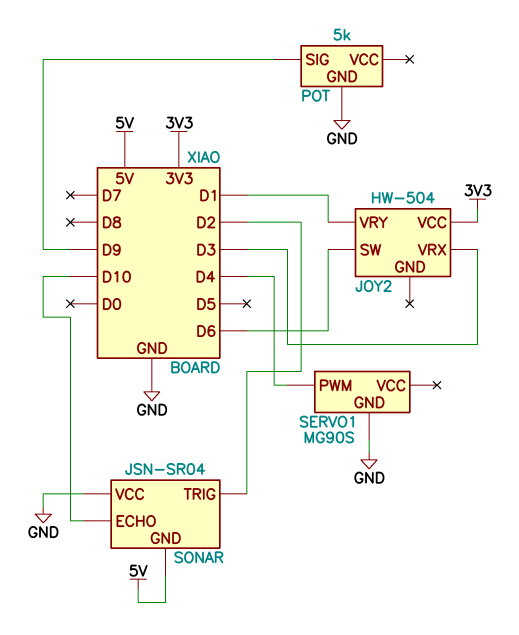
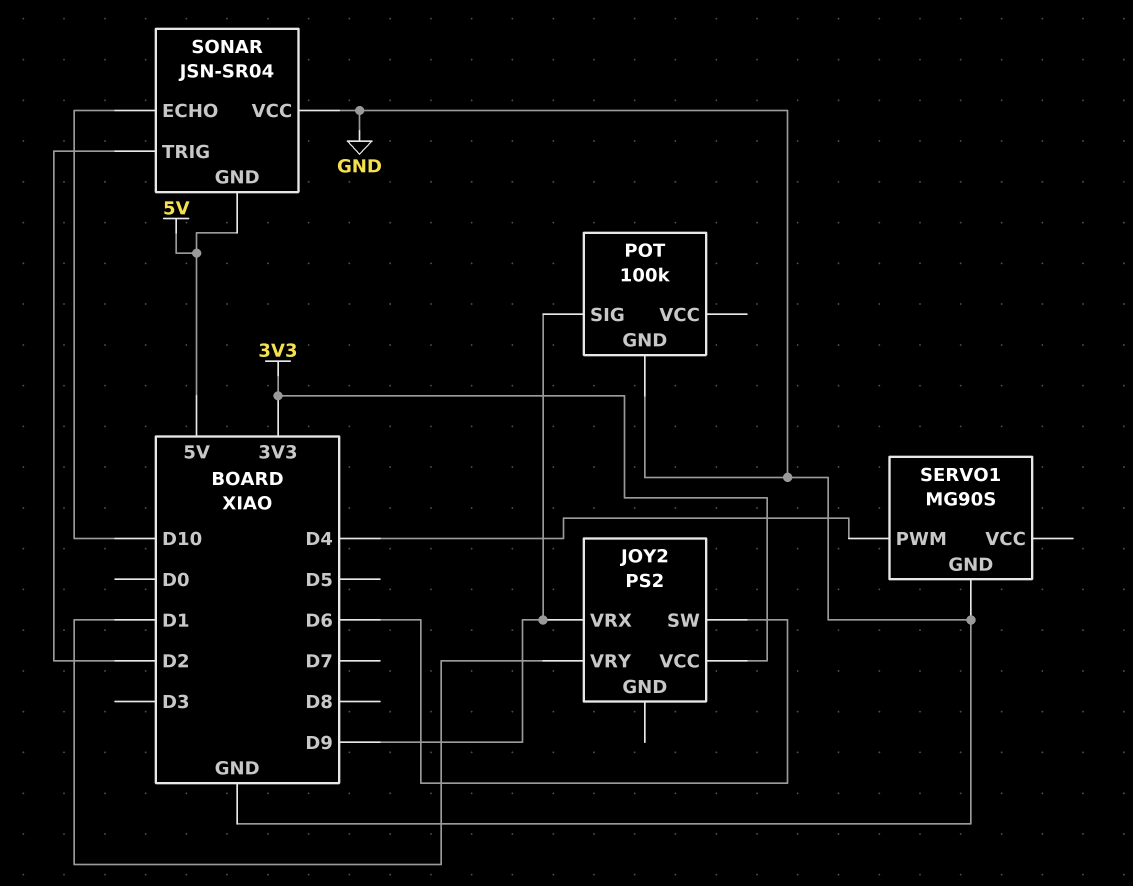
JOY2: HW-504 -> PS2
JOY2 pin VRX: D3 -> D9
POT: 5k -> 100k

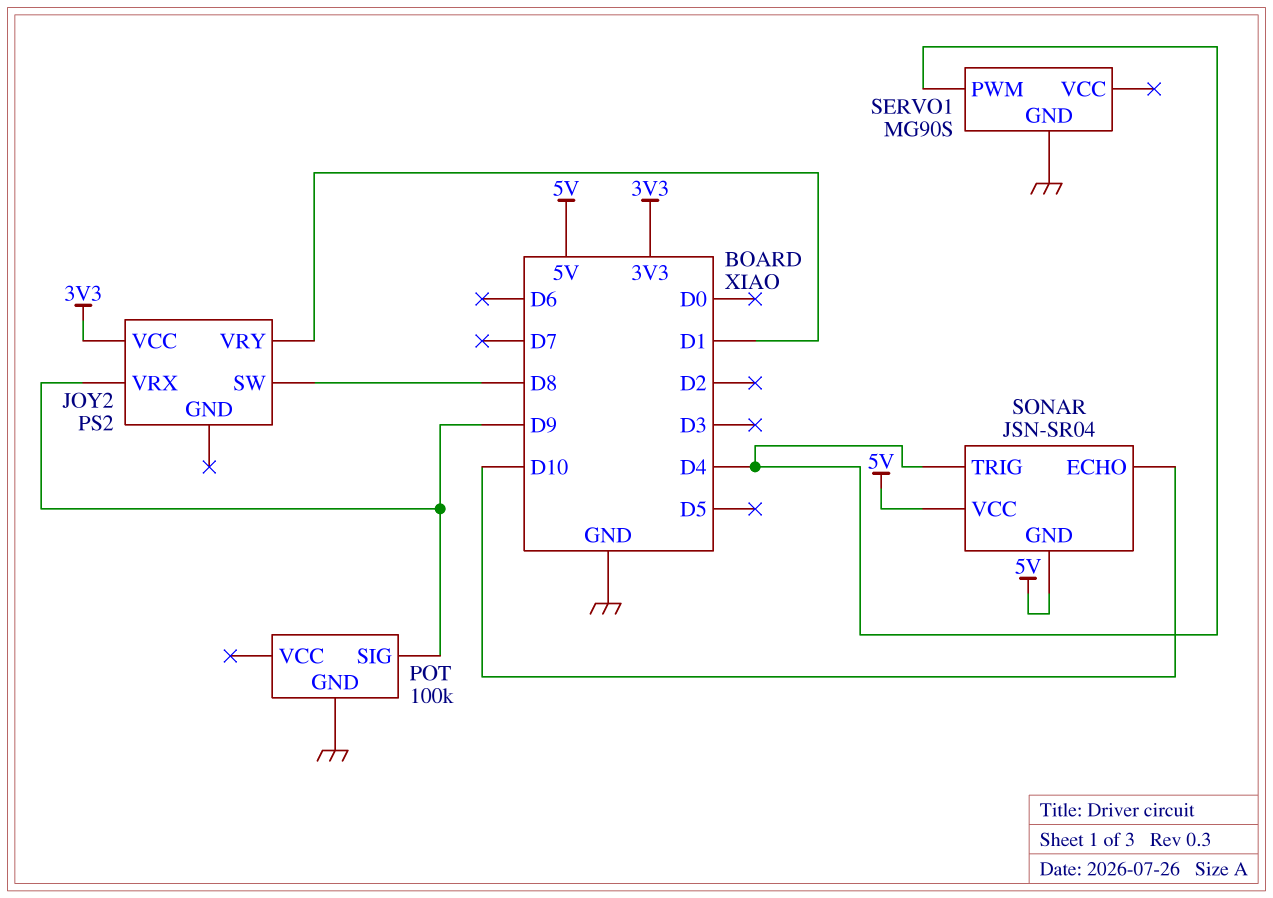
JOY2 pin SW: D6 -> D8
SONAR pin TRIG: D2 -> D4
SONAR pin VCC: GND -> 5V

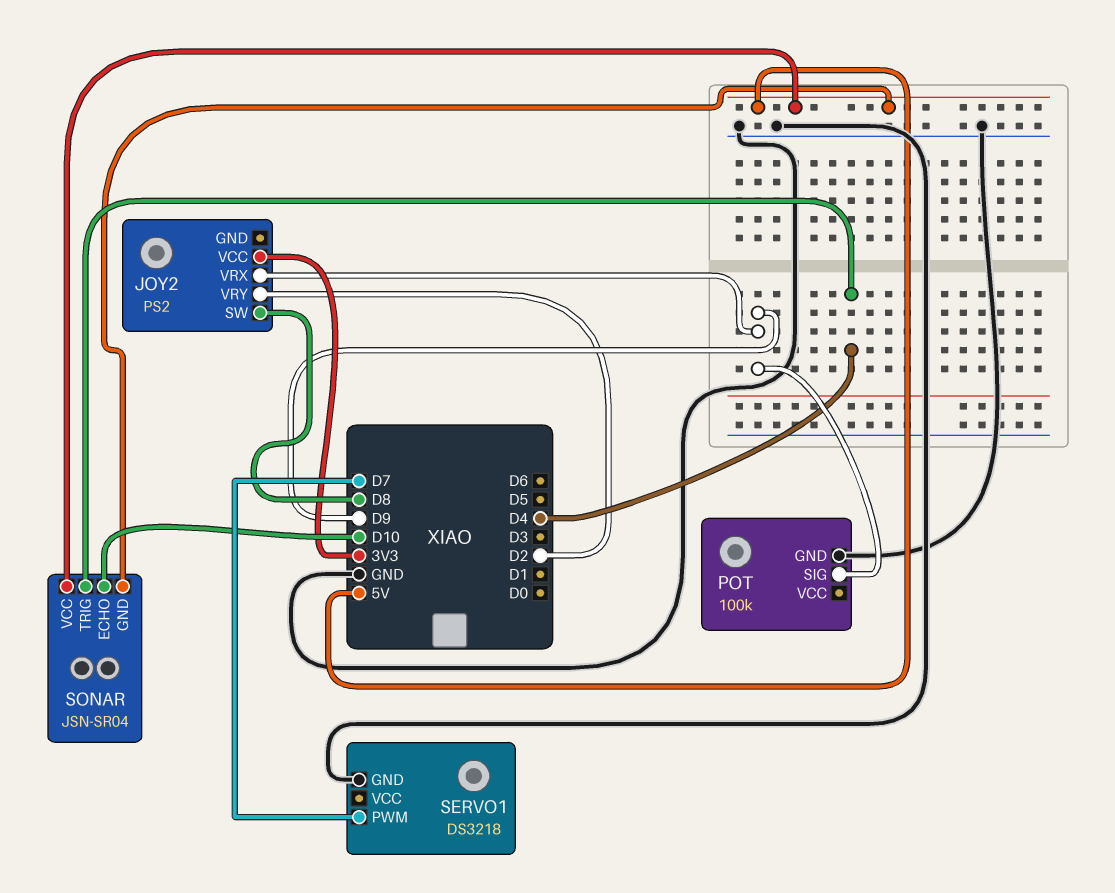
JOY2 pin VRY: D1 -> D2
SERVO1: MG90S -> DS3218
SERVO1 pin PWM: D4 -> D7

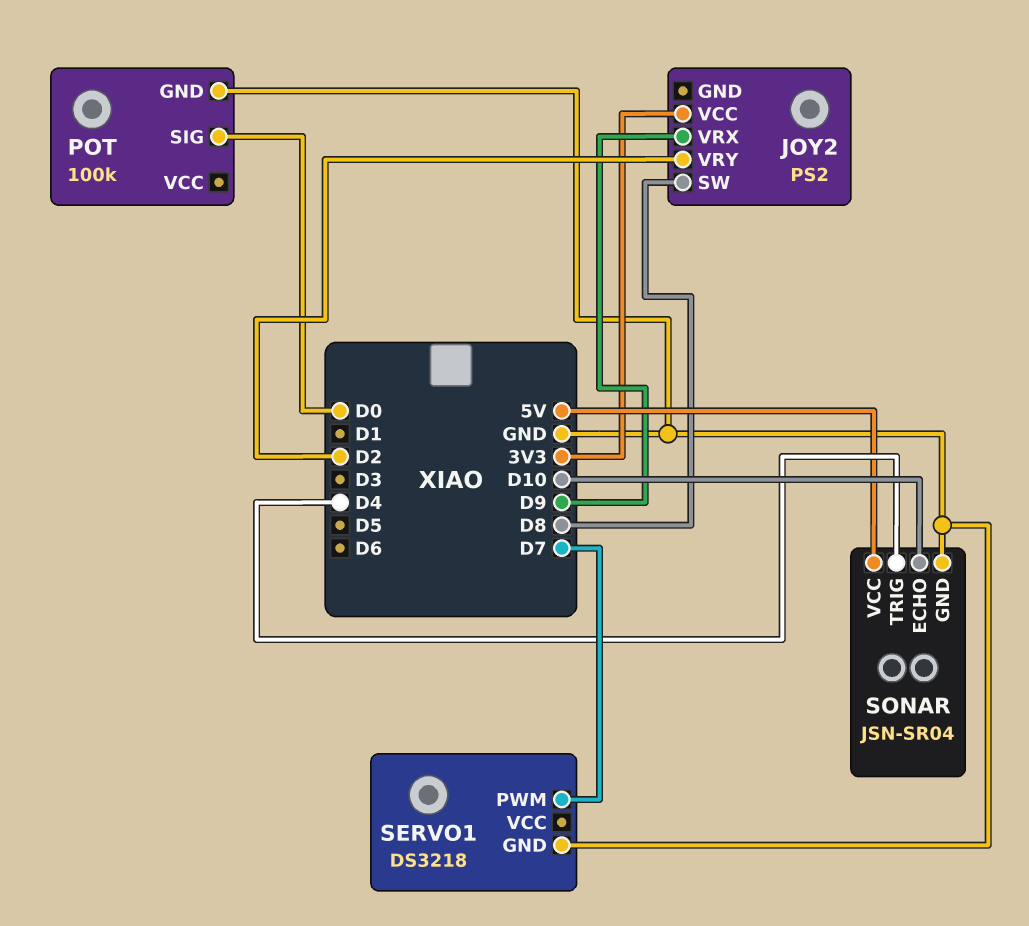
POT pin SIG: D9 -> D0
SONAR pin GND: 5V -> GND

